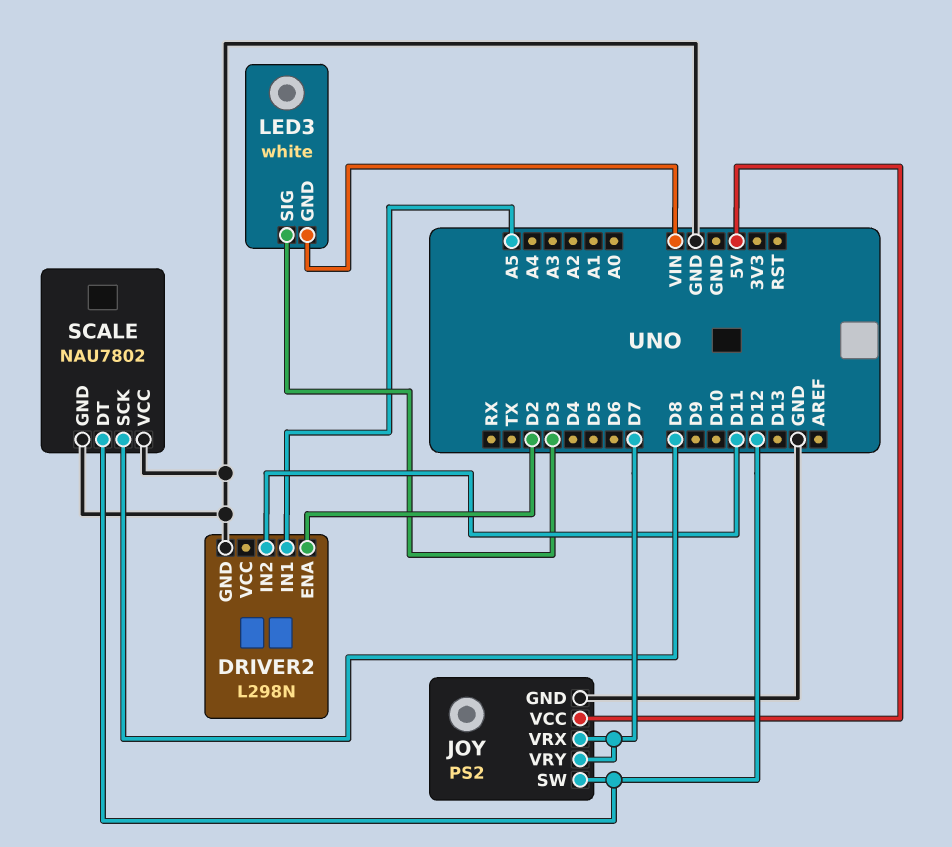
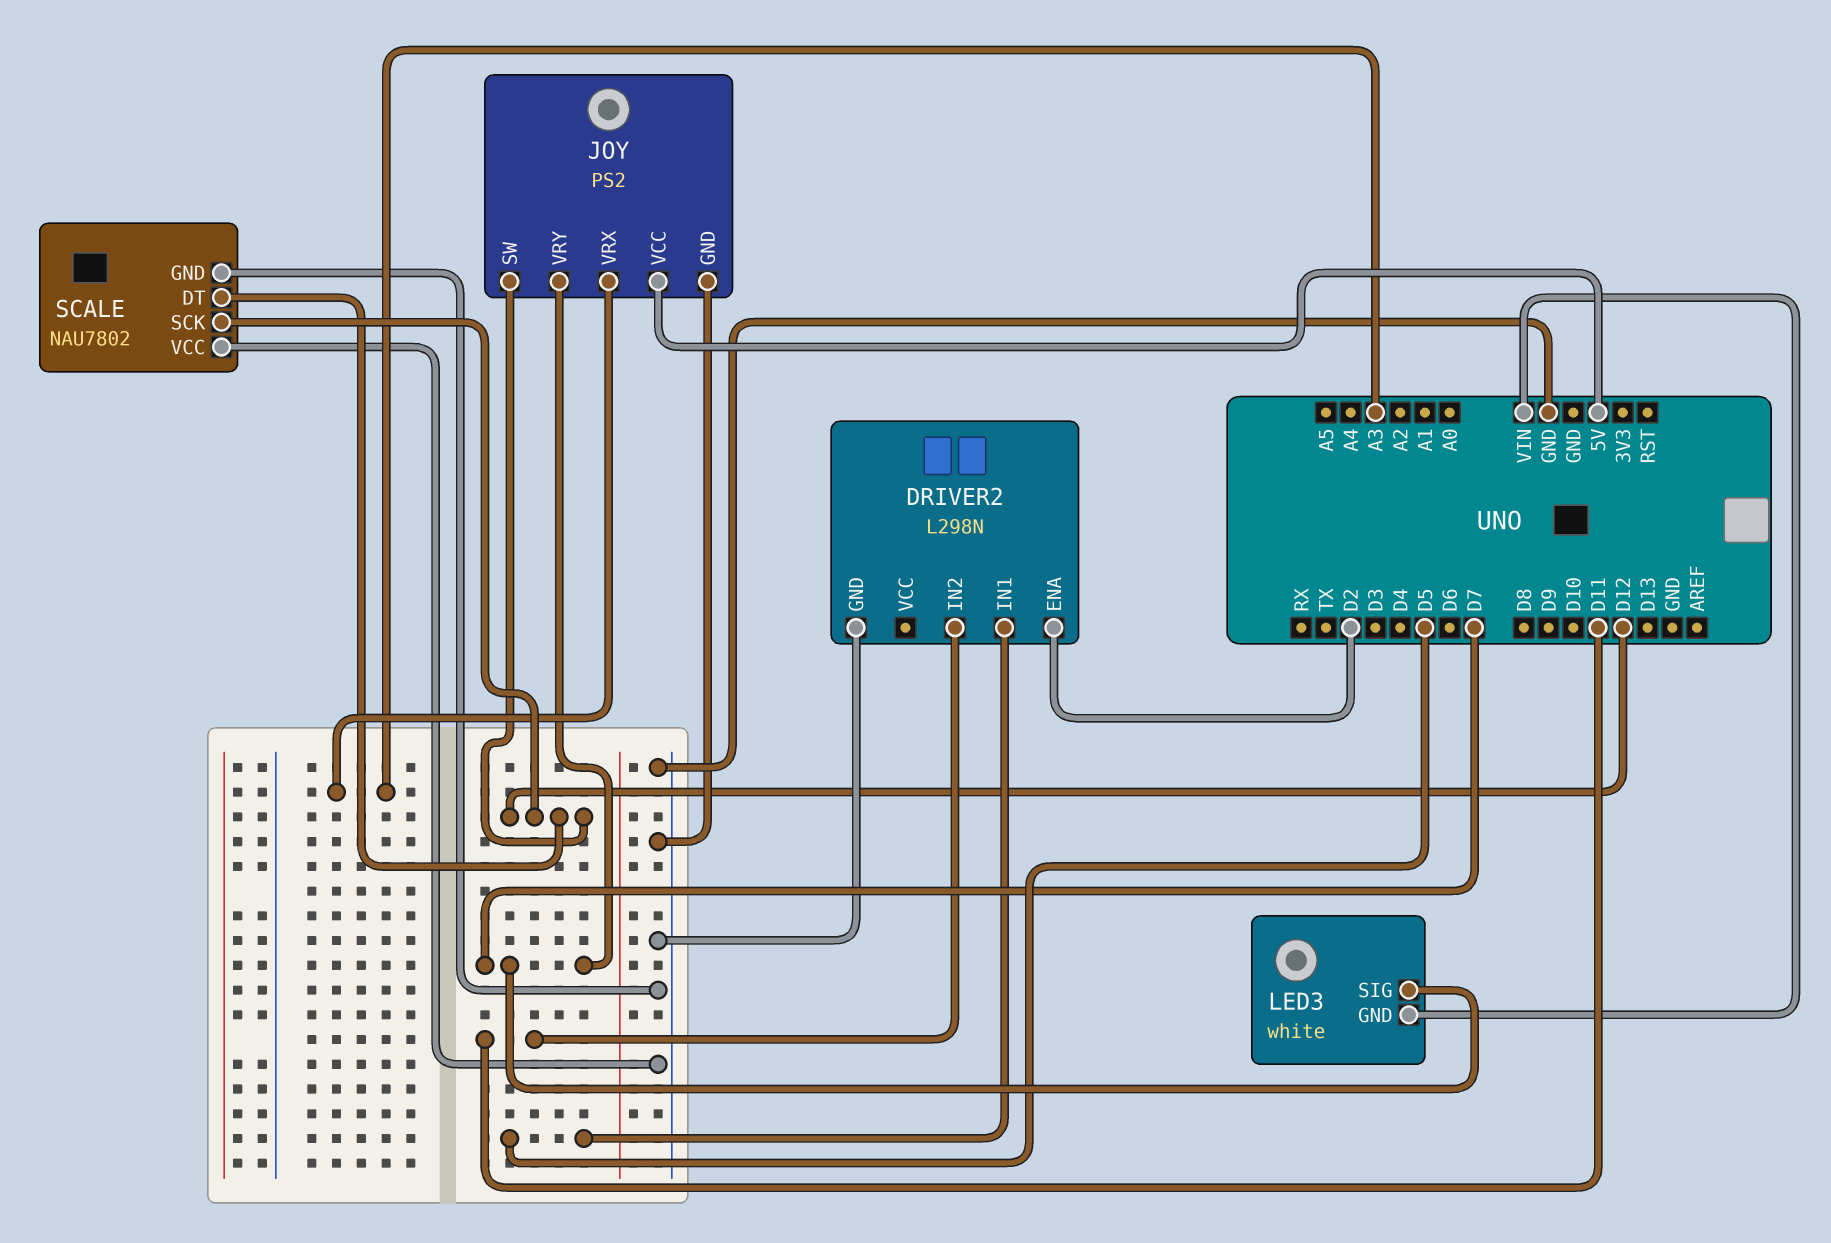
DRIVER2 pin IN1: A5 -> D5
JOY pin VRX: D7 -> A3
LED3 pin SIG: D3 -> D7
SCALE pin SCK: D8 -> D12

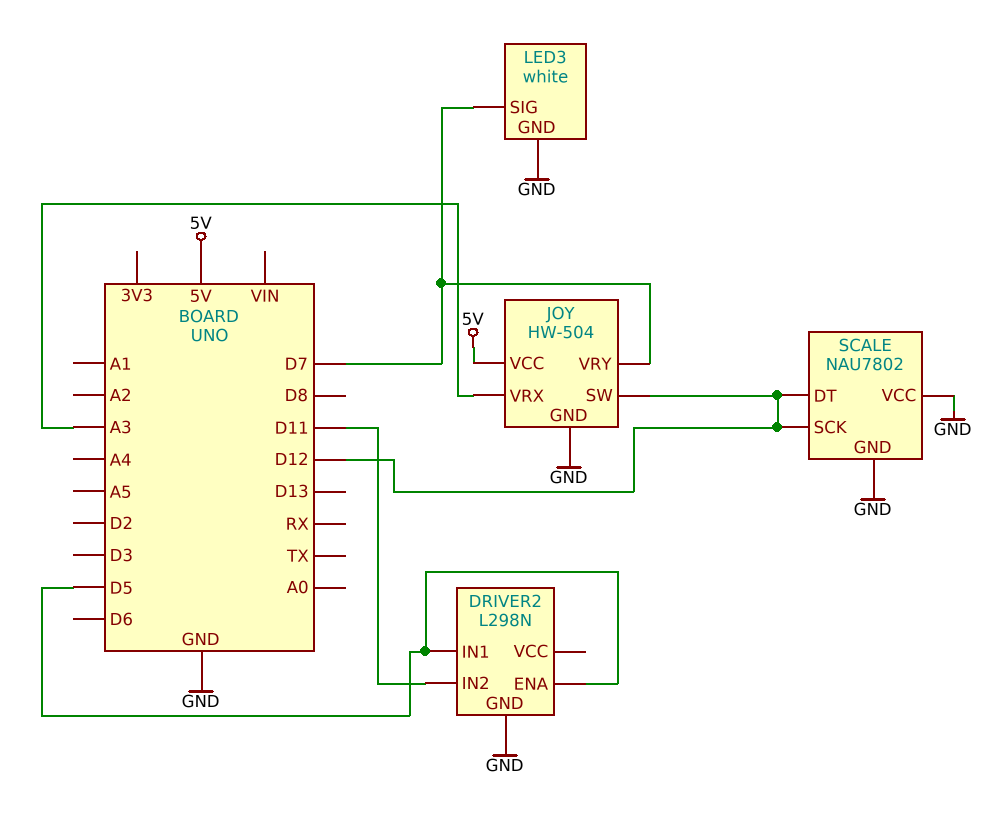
DRIVER2 pin ENA: D2 -> D5
JOY: PS2 -> HW-504
LED3 pin GND: VIN -> GND

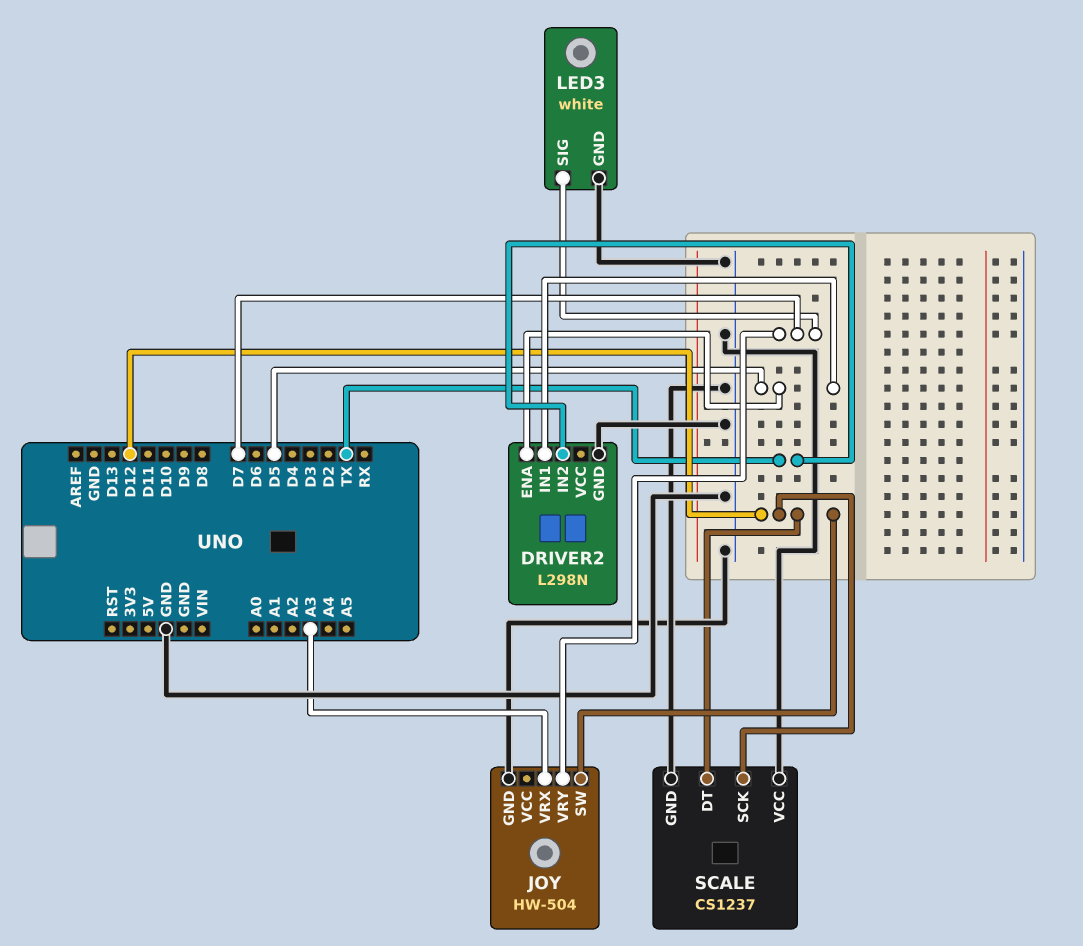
DRIVER2 pin IN2: D11 -> TX
JOY pin VCC: 5V -> none
SCALE: NAU7802 -> CS1237

